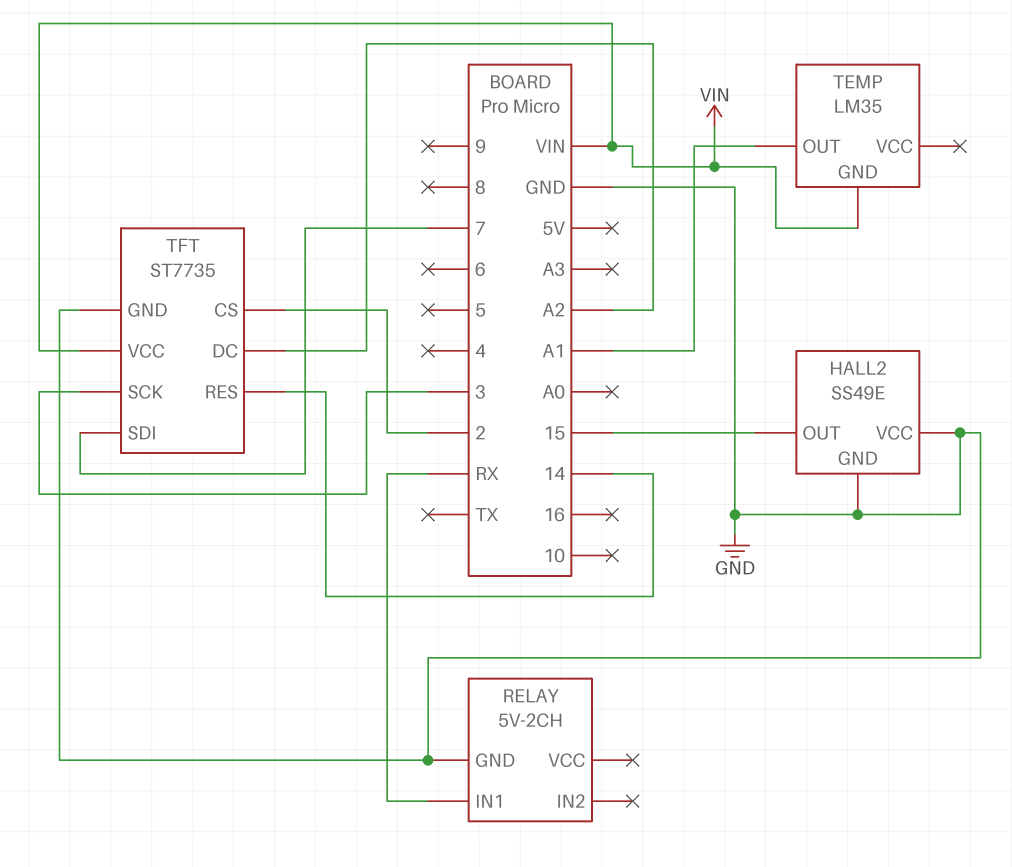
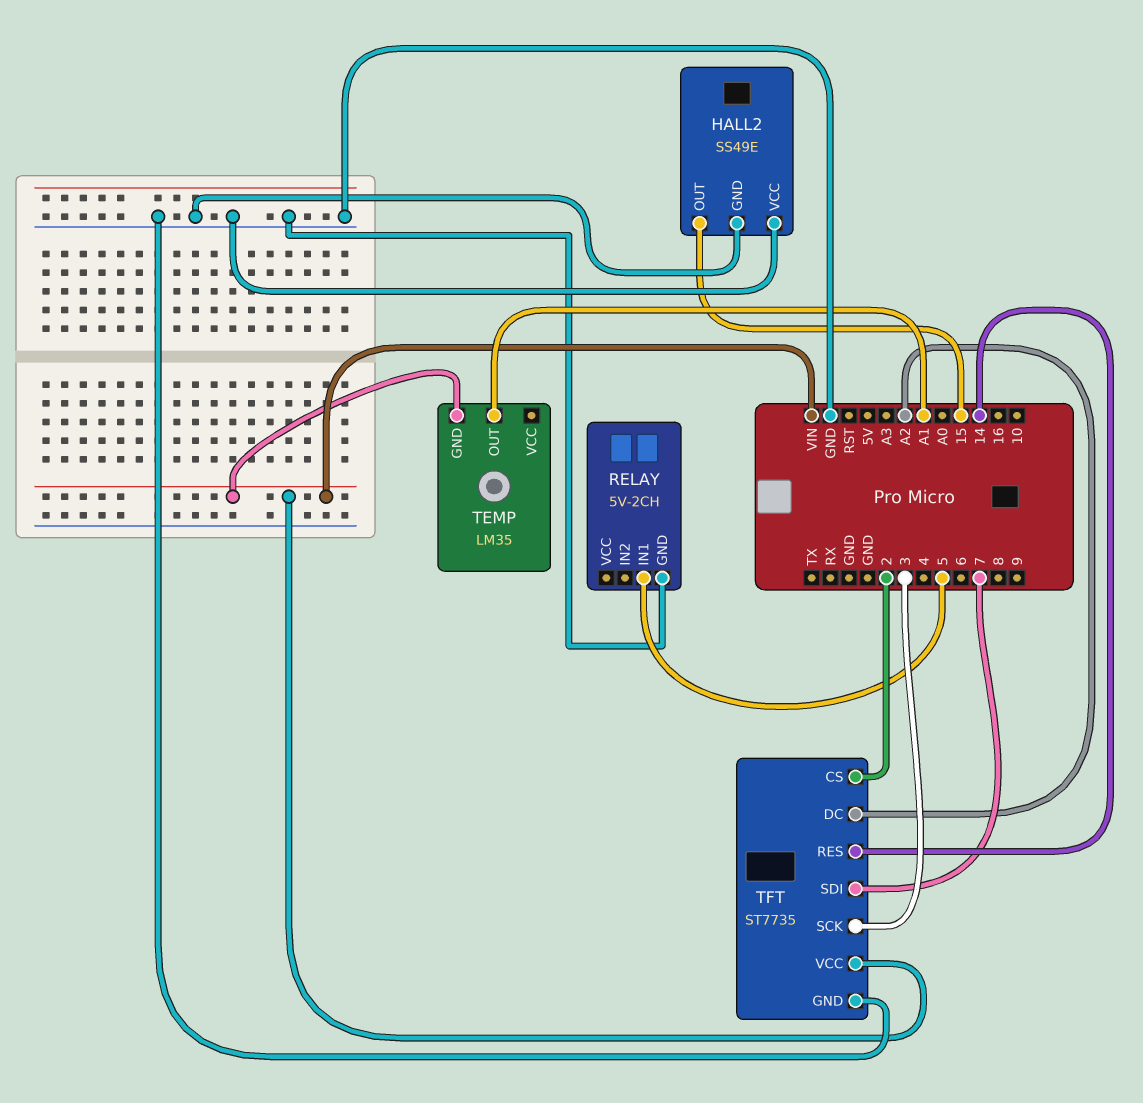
RELAY pin IN1: RX -> 5

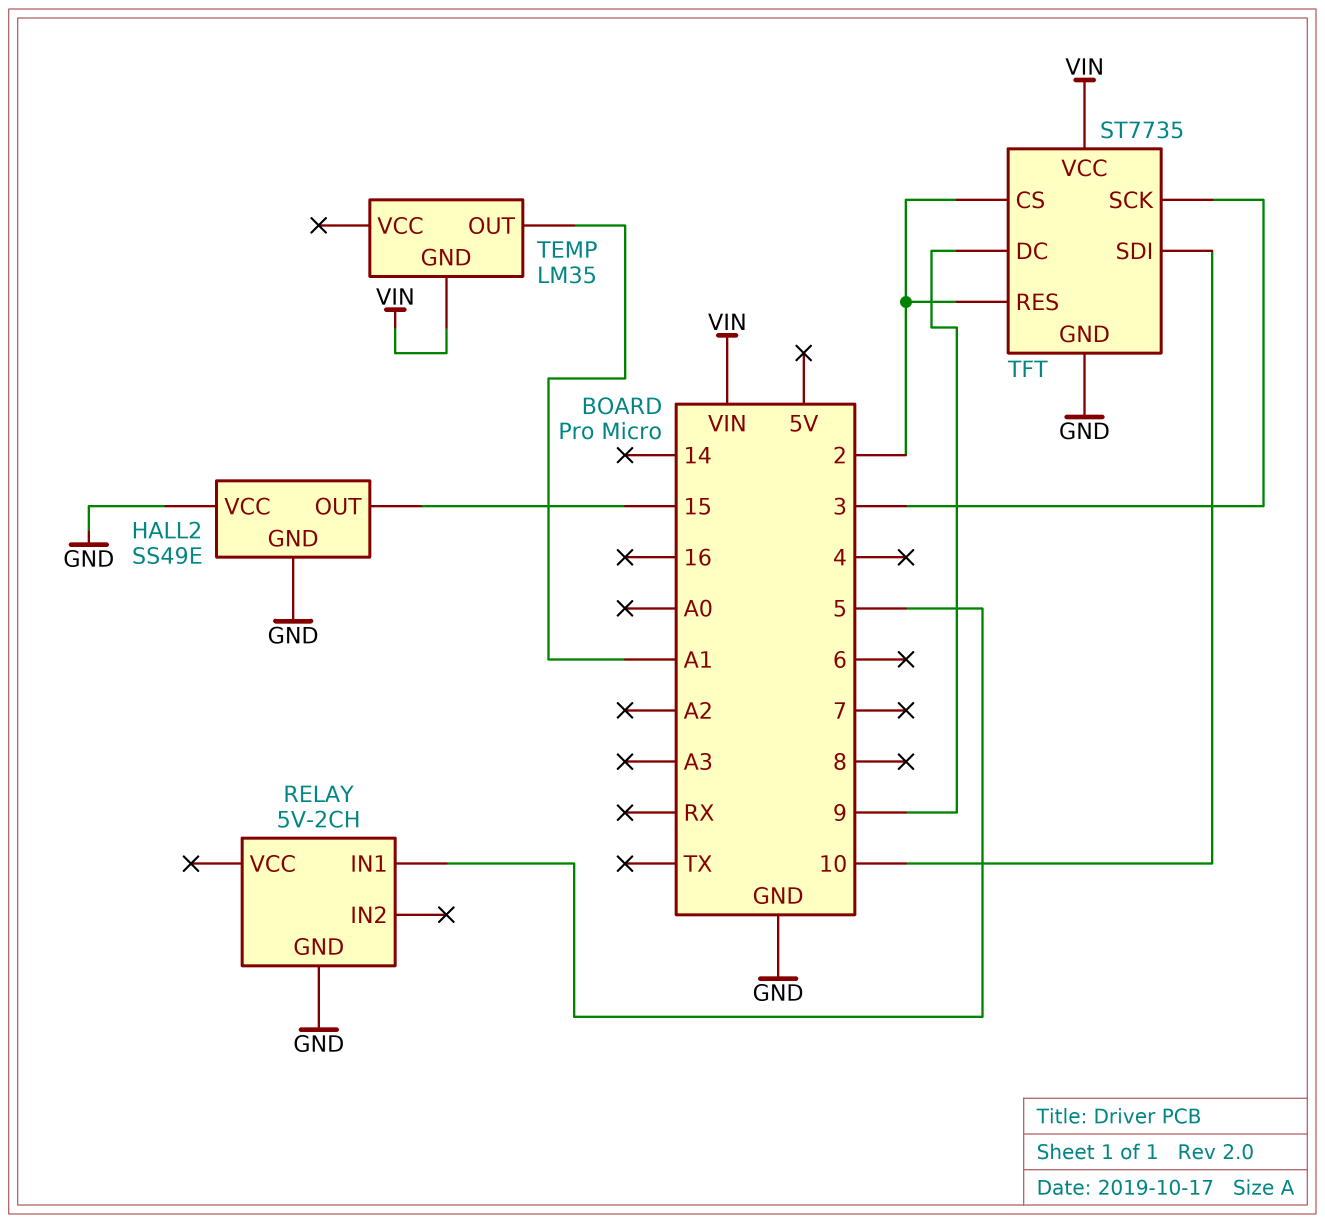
TFT pin DC: A2 -> 9
TFT pin RES: 14 -> 2
TFT pin SDI: 7 -> 10

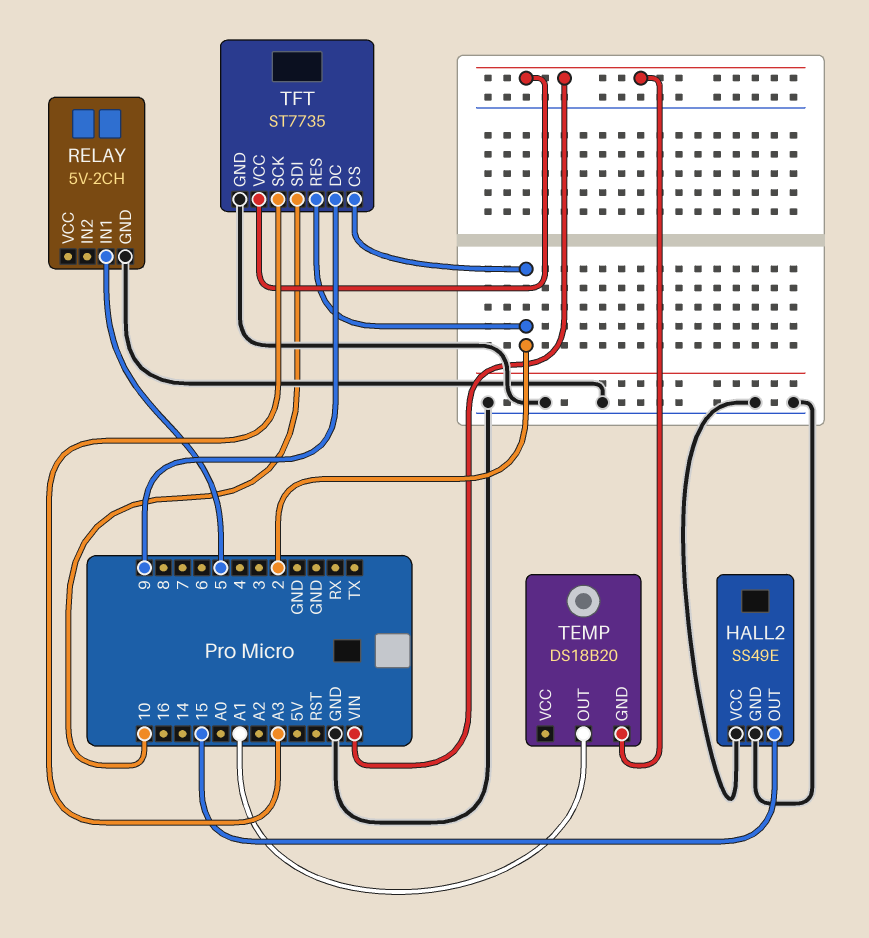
TEMP: LM35 -> DS18B20
TFT pin SCK: 3 -> A3

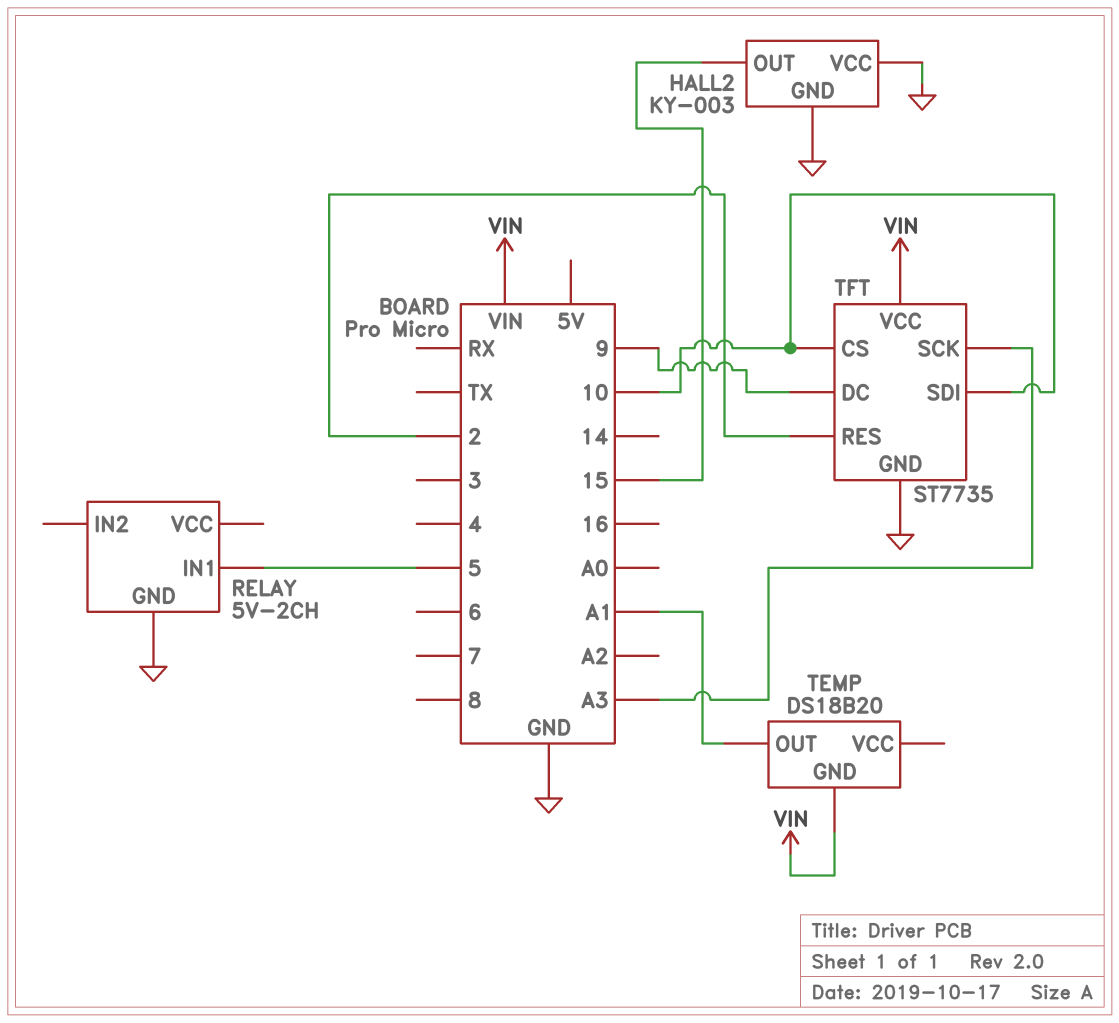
HALL2: SS49E -> KY-003
TFT pin CS: 2 -> 10

